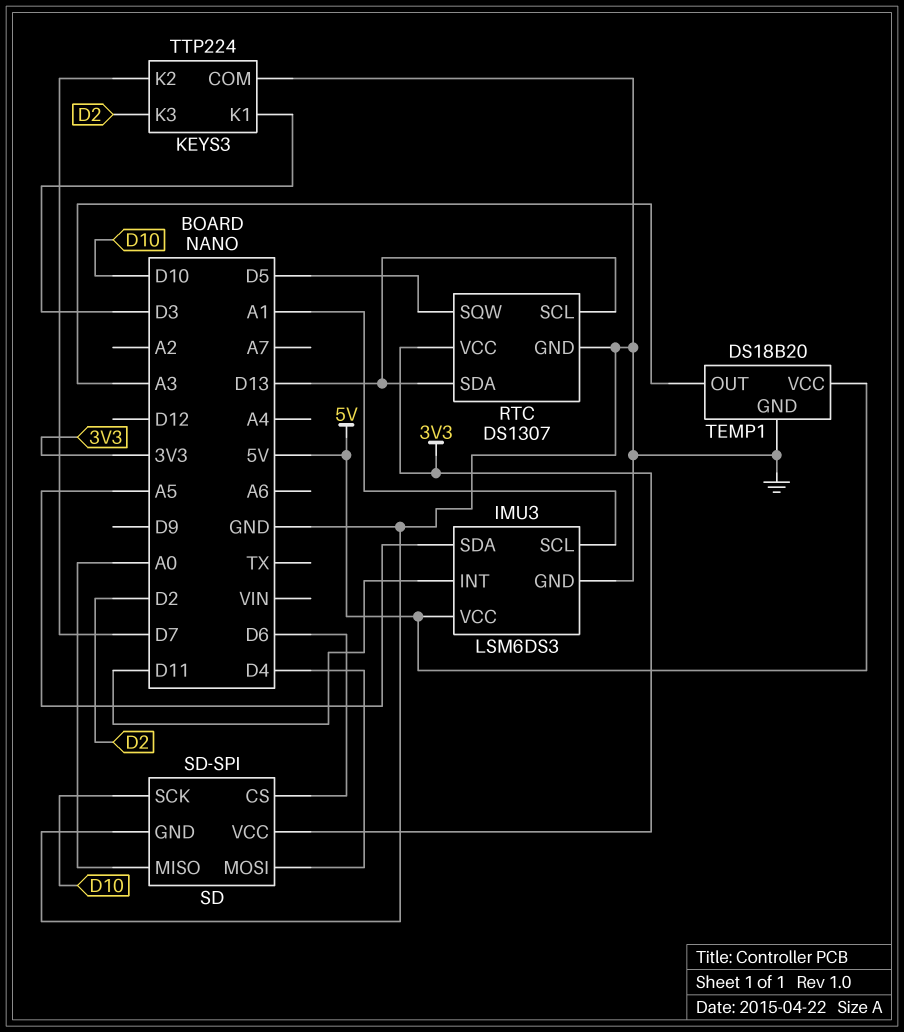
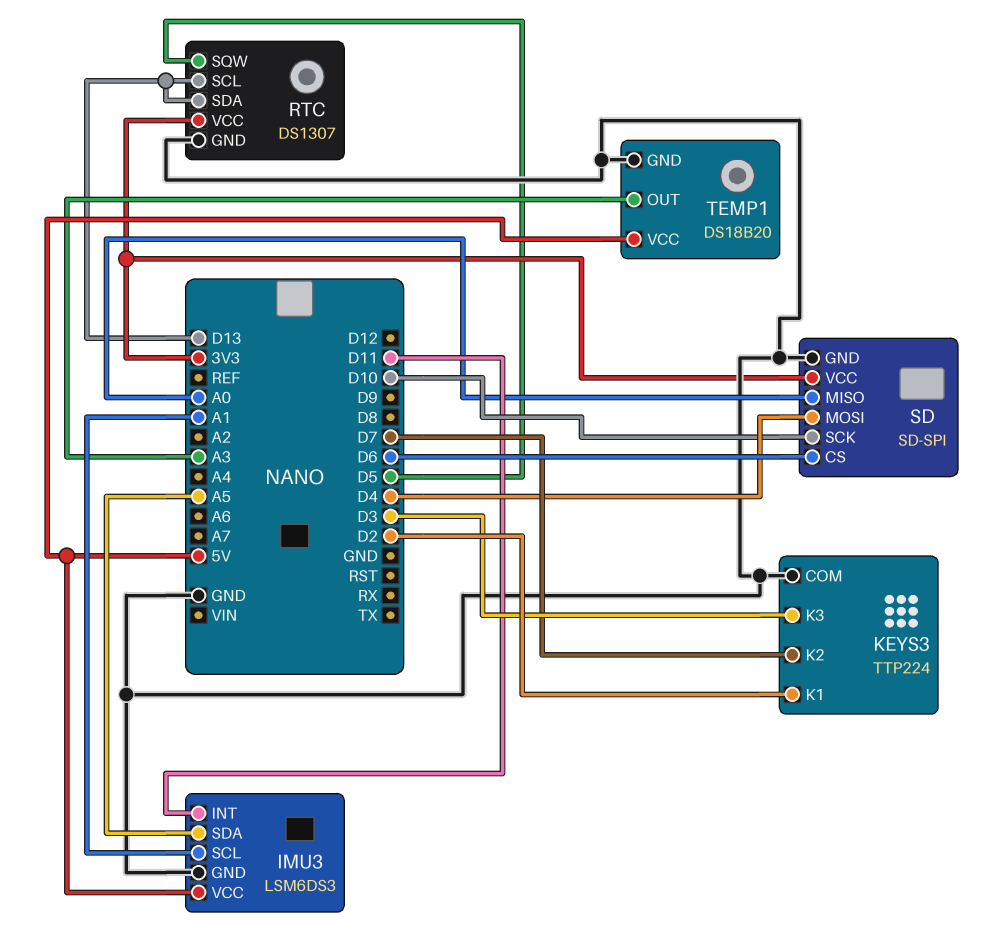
KEYS3 pin K1: D3 -> D2
KEYS3 pin K3: D2 -> D3

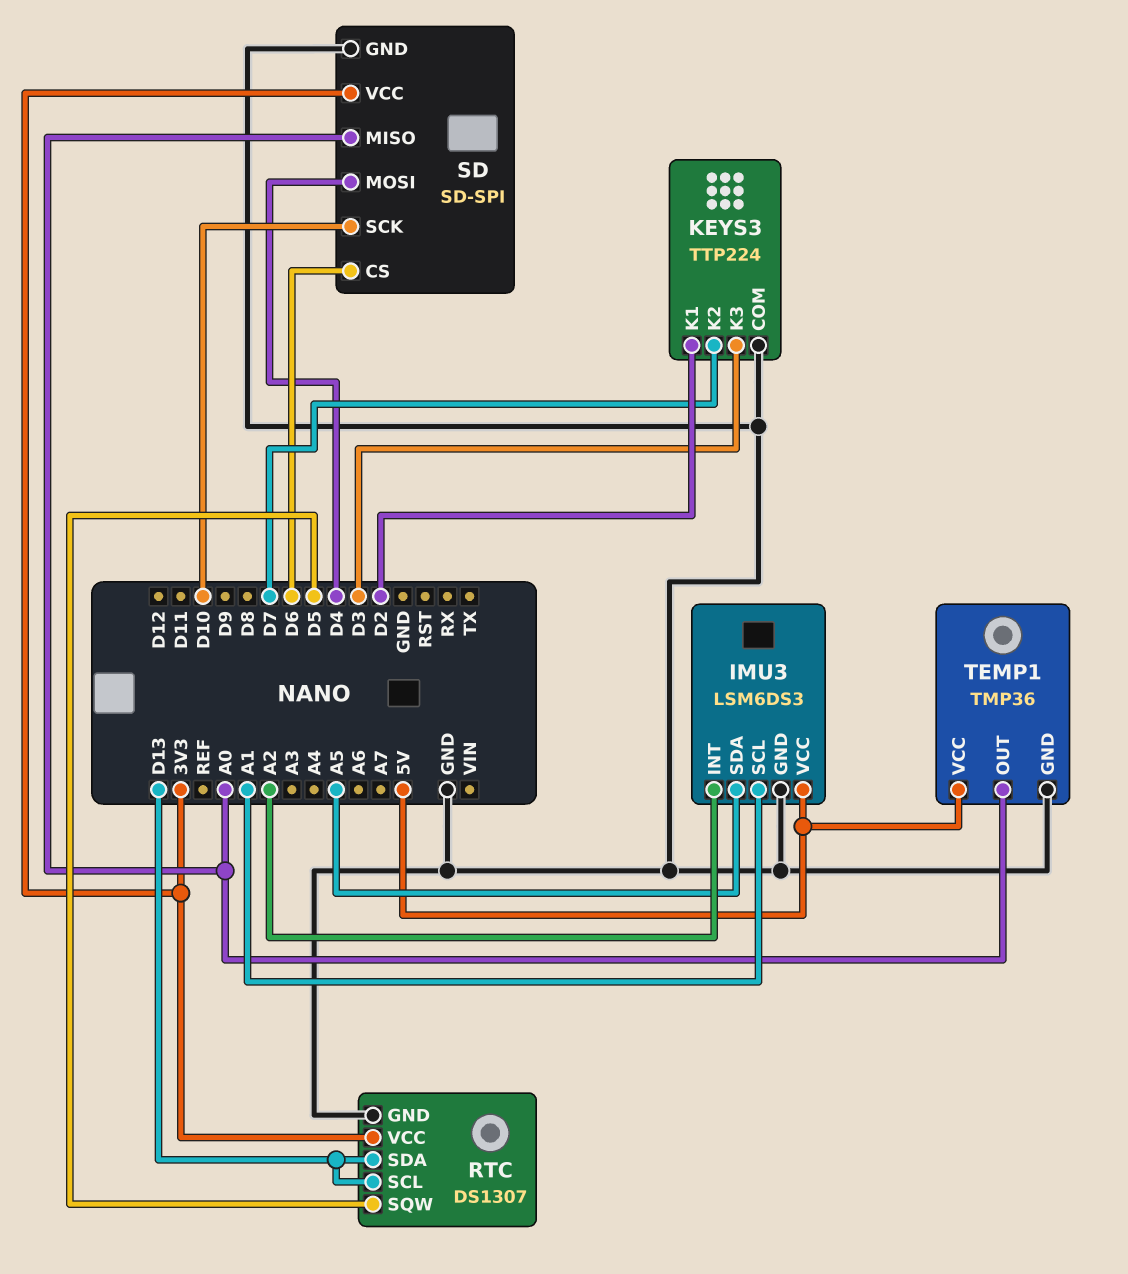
IMU3 pin INT: D11 -> A2
TEMP1: DS18B20 -> TMP36
TEMP1 pin OUT: A3 -> A0

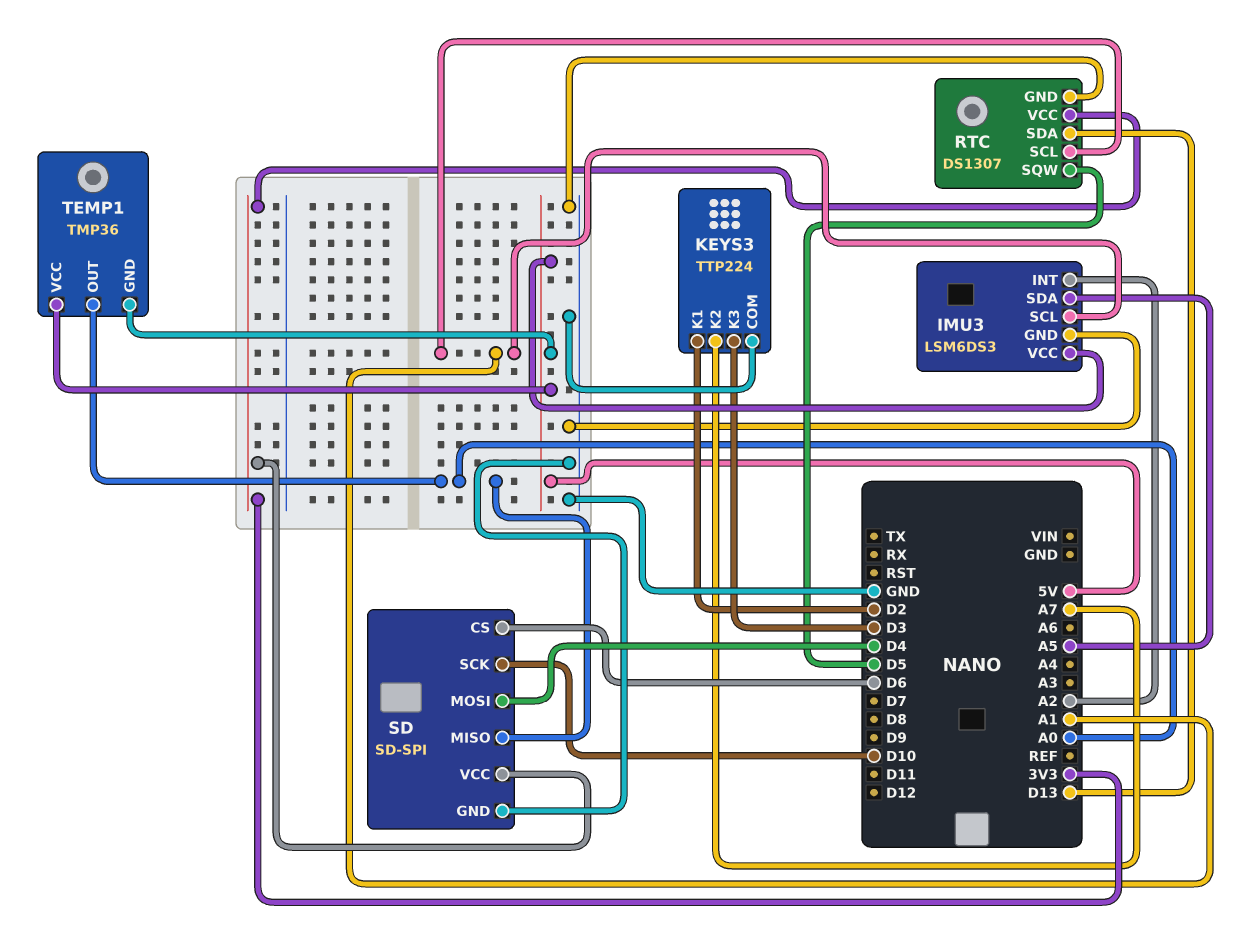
KEYS3 pin K2: D7 -> A7
RTC pin SCL: D13 -> A1
TEMP1 pin GND: GND -> 5V

